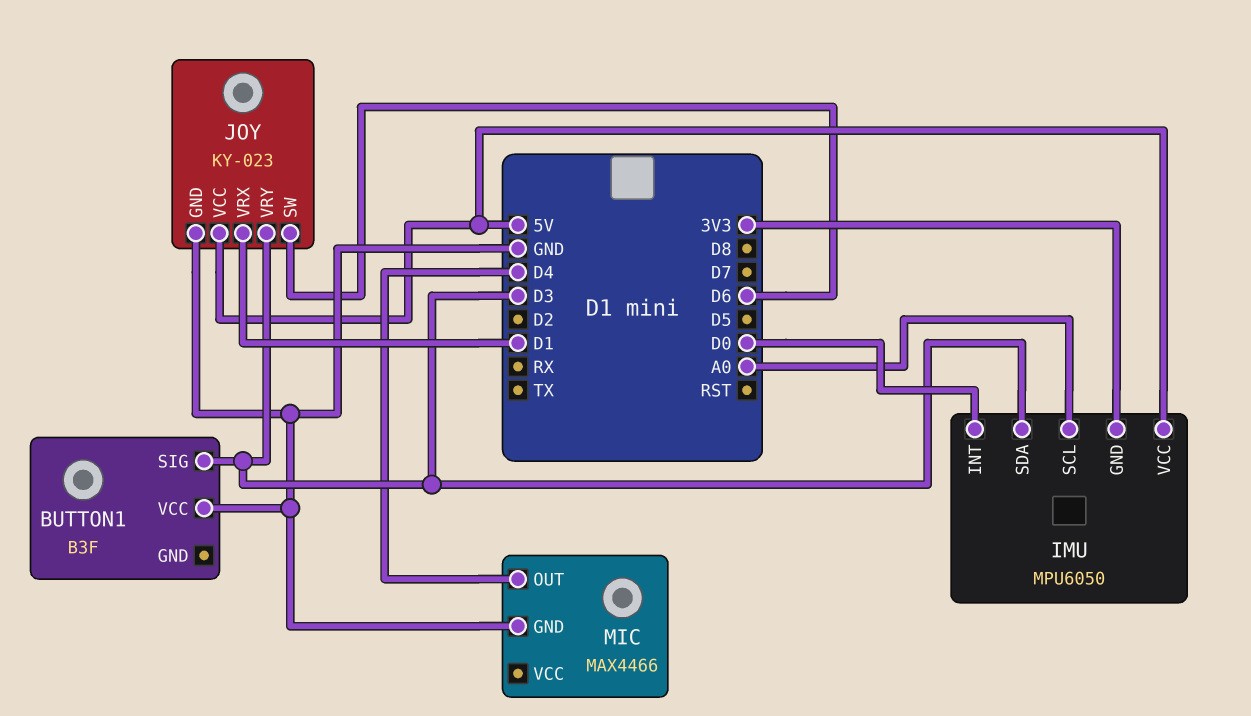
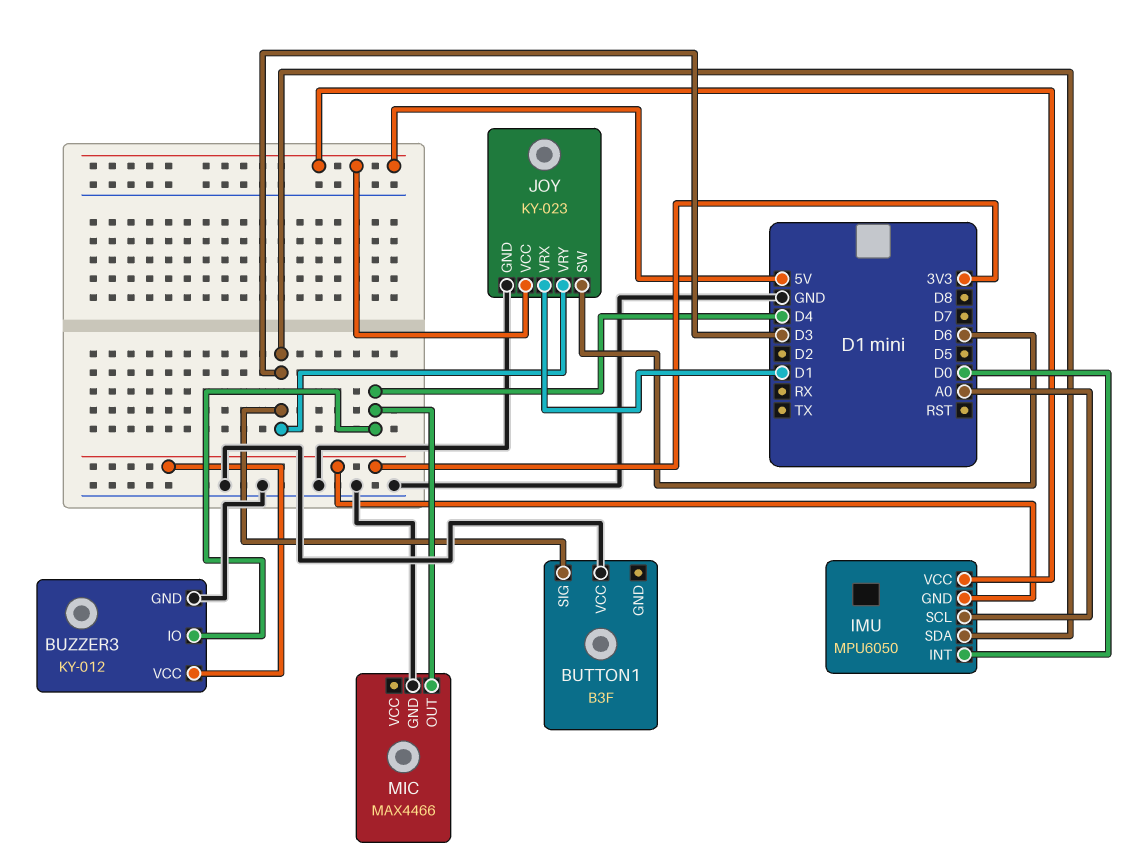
BUZZER3: none -> KY-012
BUZZER3 pin GND: none -> GND
BUZZER3 pin IO: none -> D4
BUZZER3 pin VCC: none -> 3V3

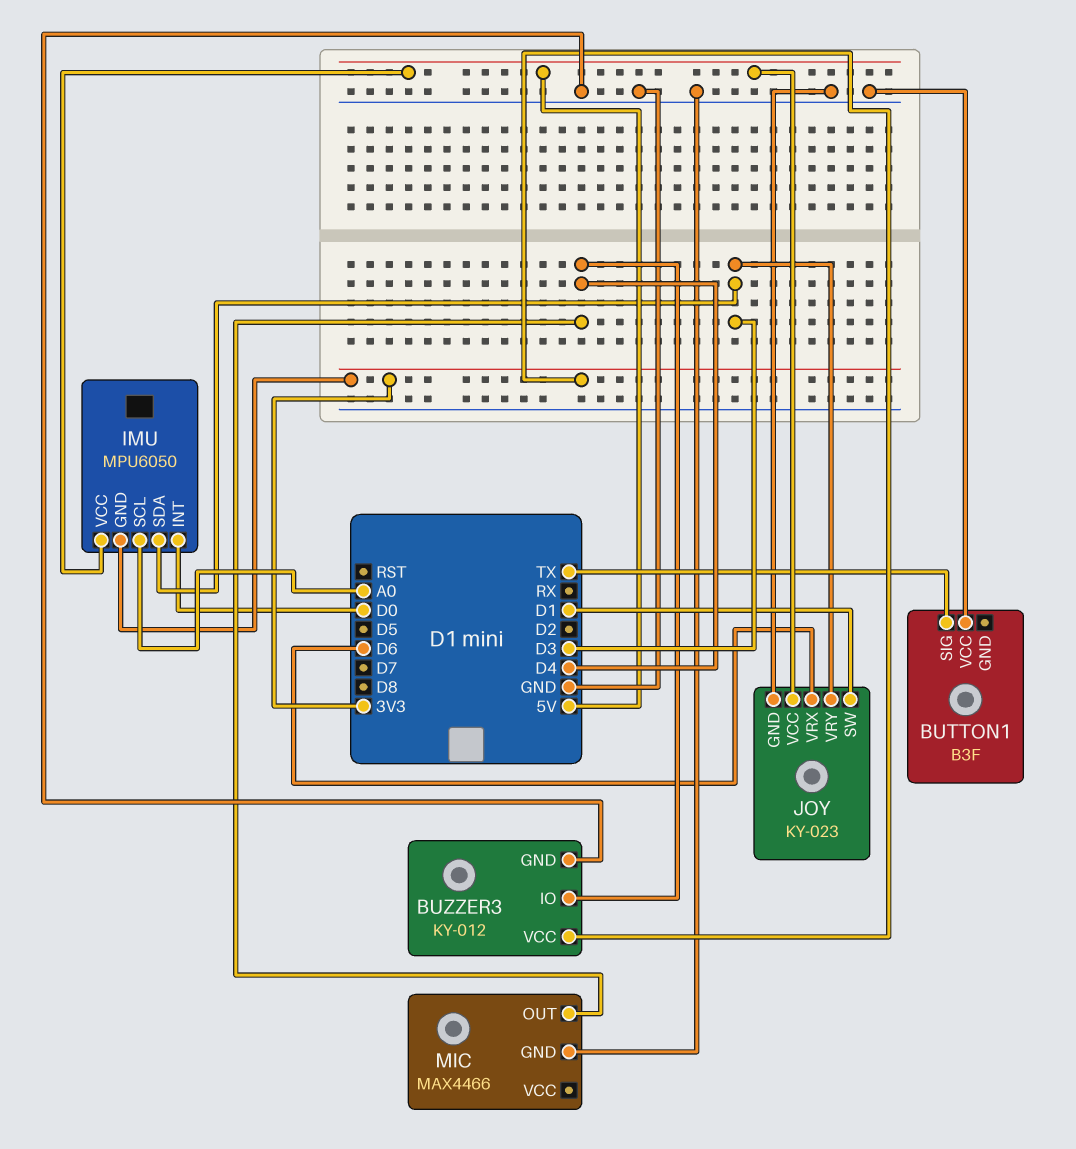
BUTTON1 pin SIG: D3 -> TX
JOY pin SW: D6 -> D1
JOY pin VRX: D1 -> D6

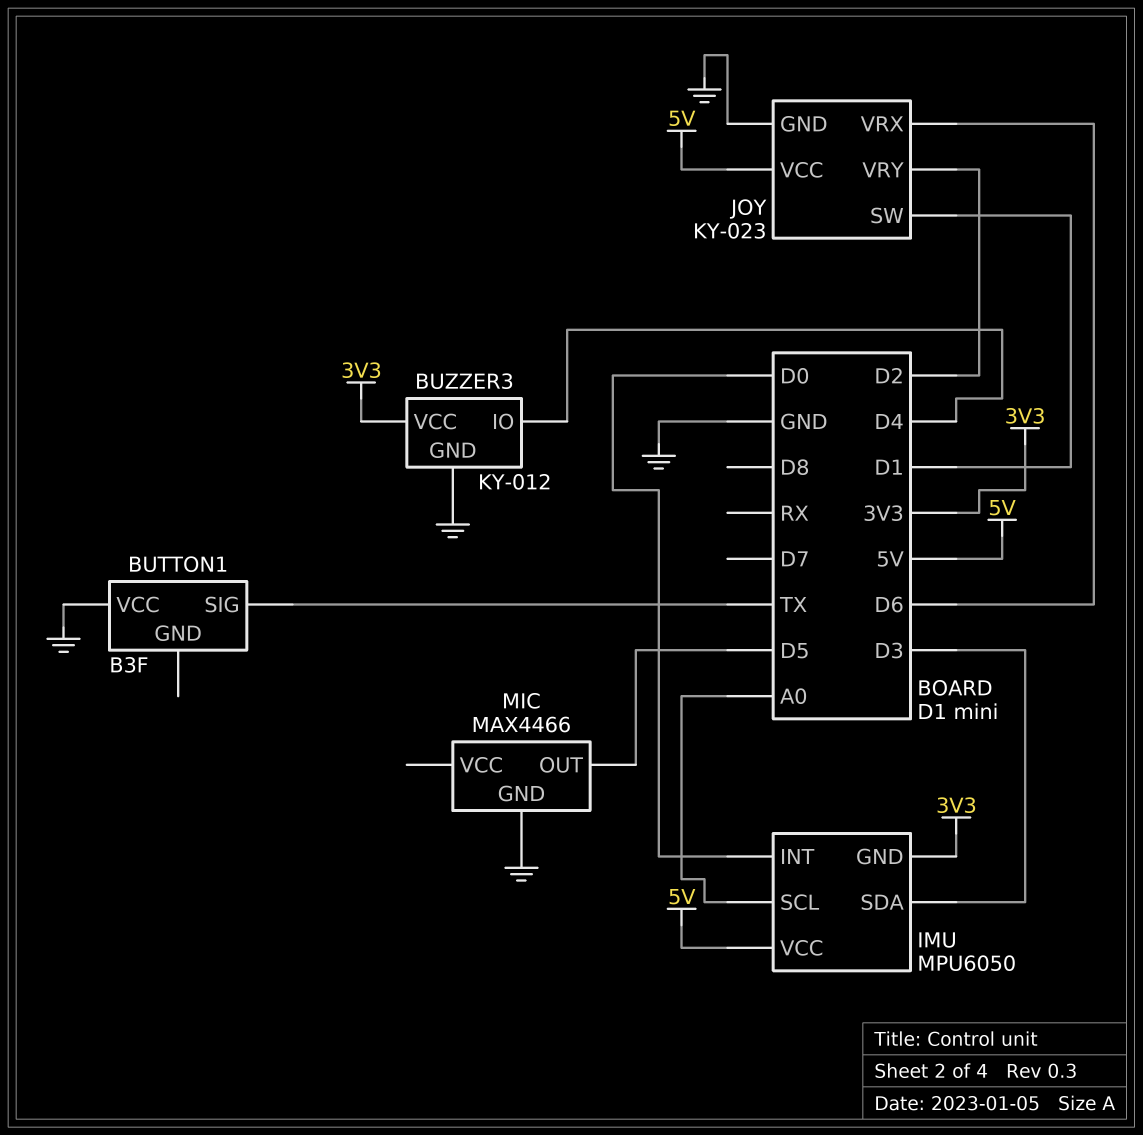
JOY pin VRY: D3 -> D2
MIC pin OUT: D4 -> D5

